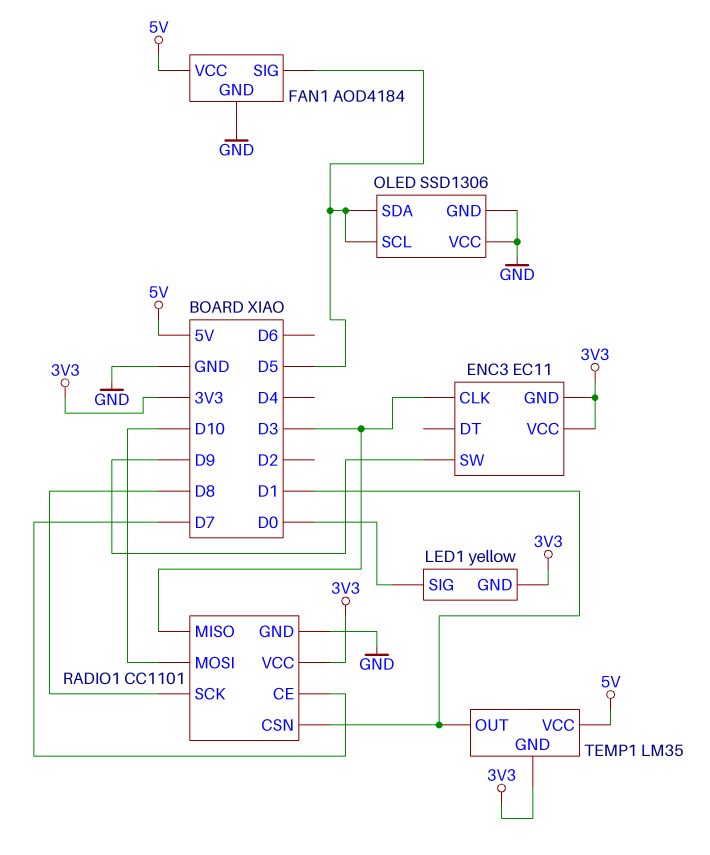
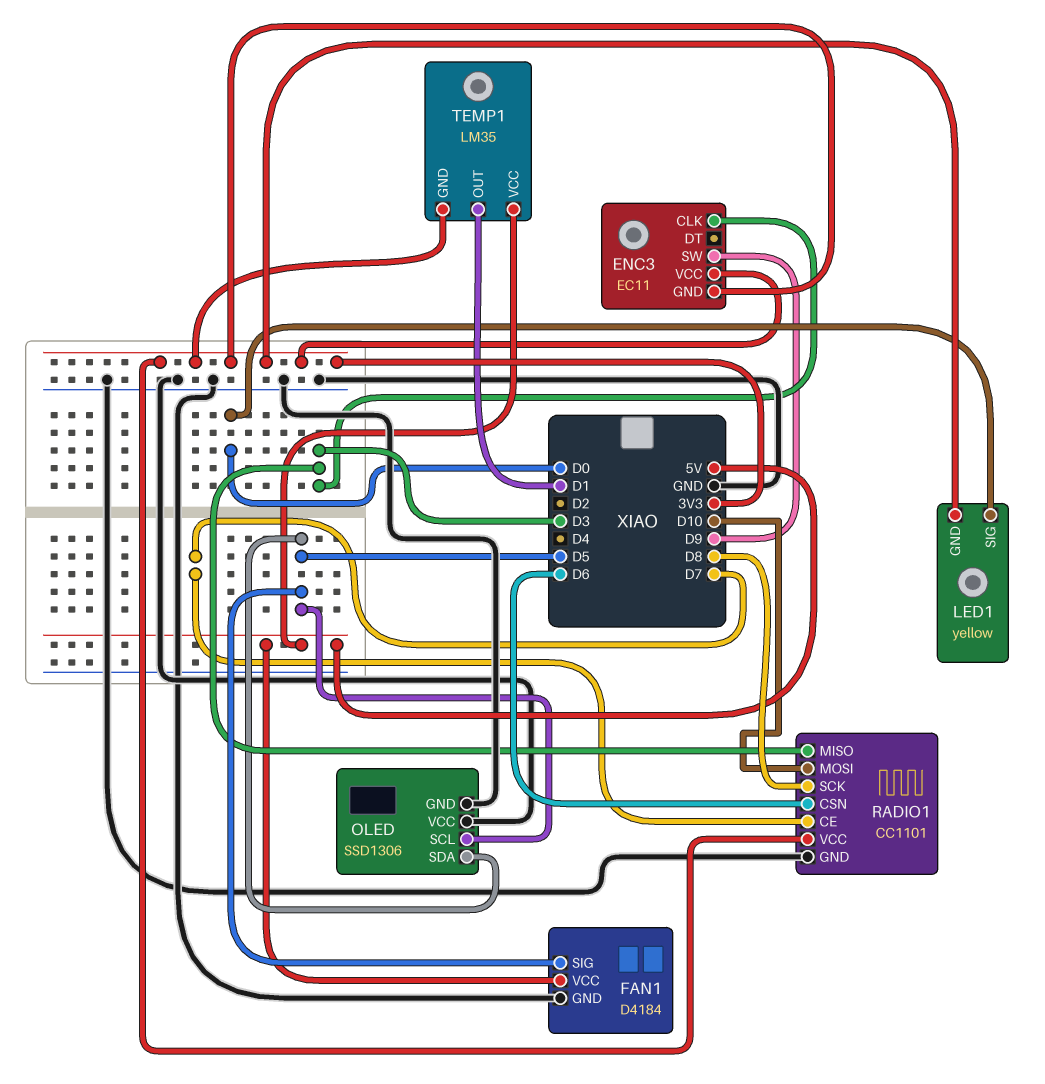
FAN1: AOD4184 -> D4184
RADIO1 pin CSN: D1 -> D6

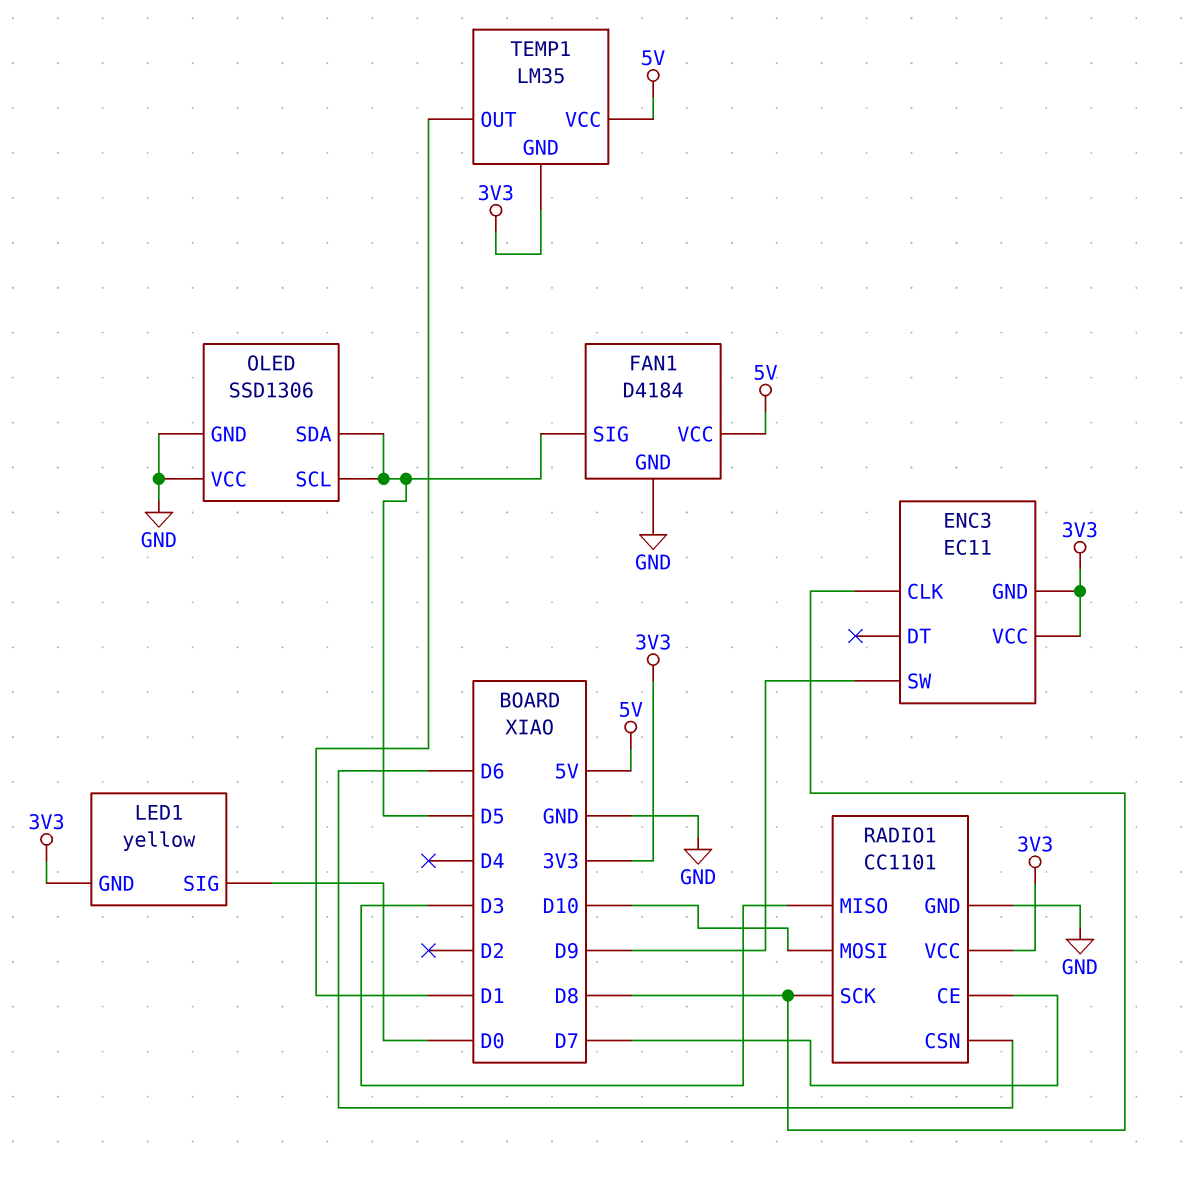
ENC3 pin CLK: D3 -> D8

